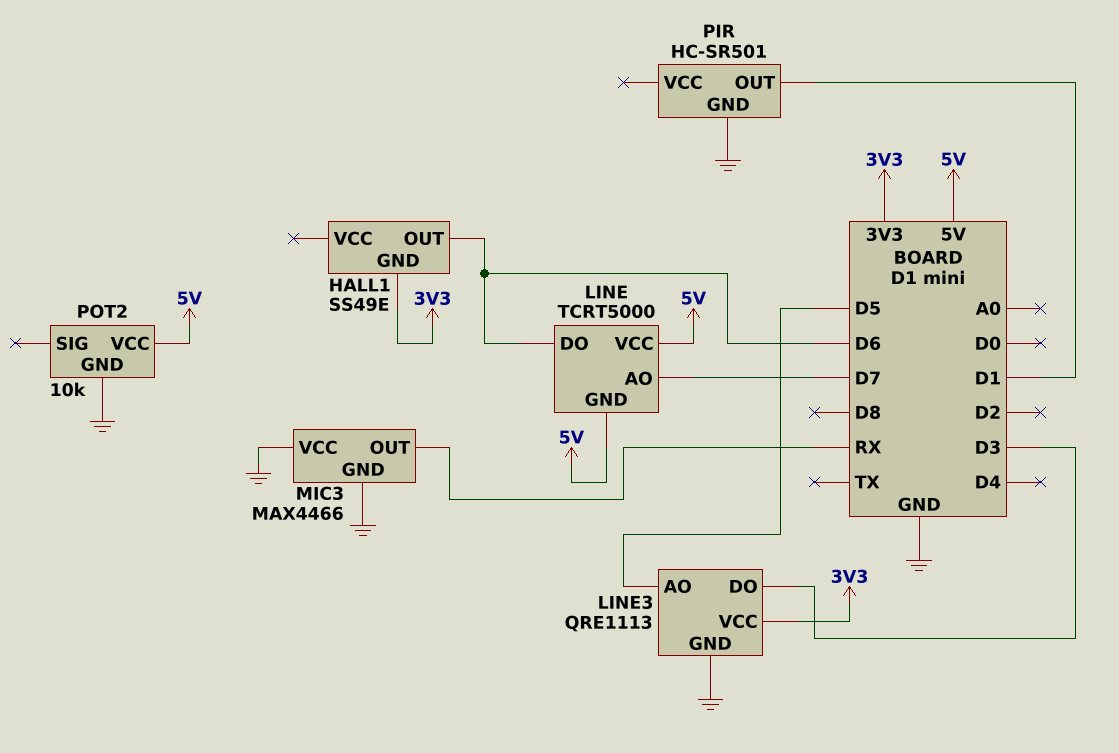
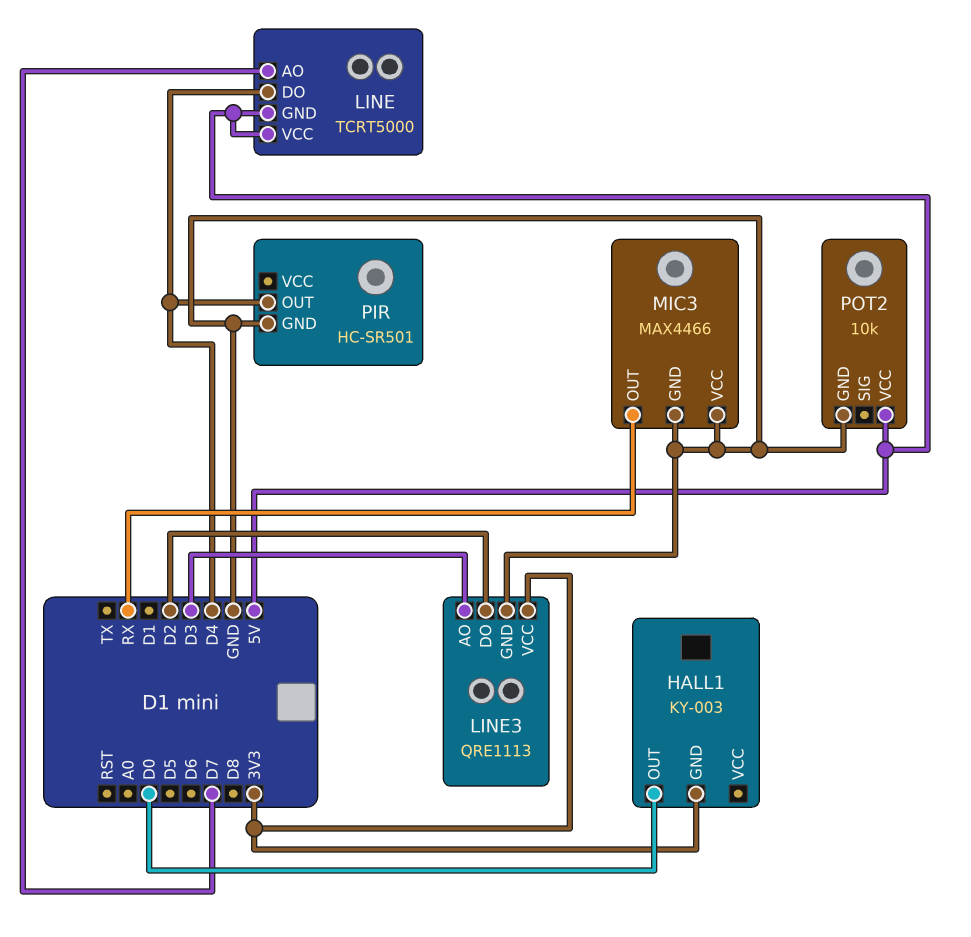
HALL1: SS49E -> KY-003
HALL1 pin OUT: D6 -> D0
LINE pin DO: D6 -> D4
LINE3 pin AO: D5 -> D3
LINE3 pin DO: D3 -> D2
PIR pin OUT: D1 -> D4

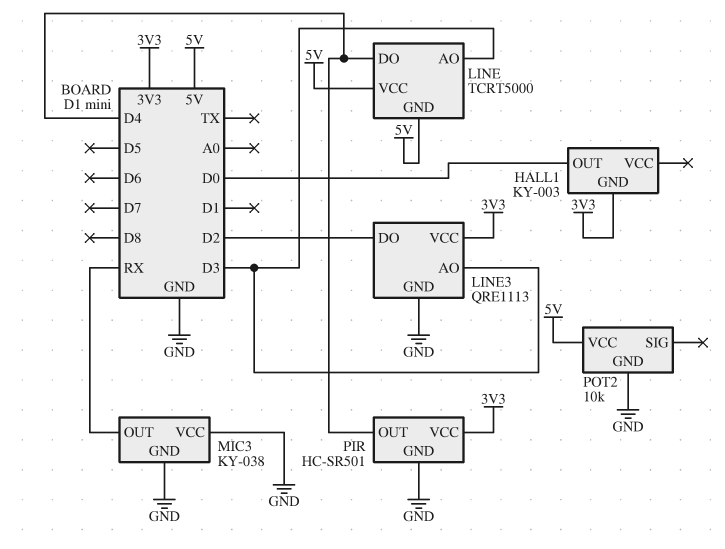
LINE pin AO: D7 -> D3
MIC3: MAX4466 -> KY-038
PIR pin VCC: none -> 3V3

